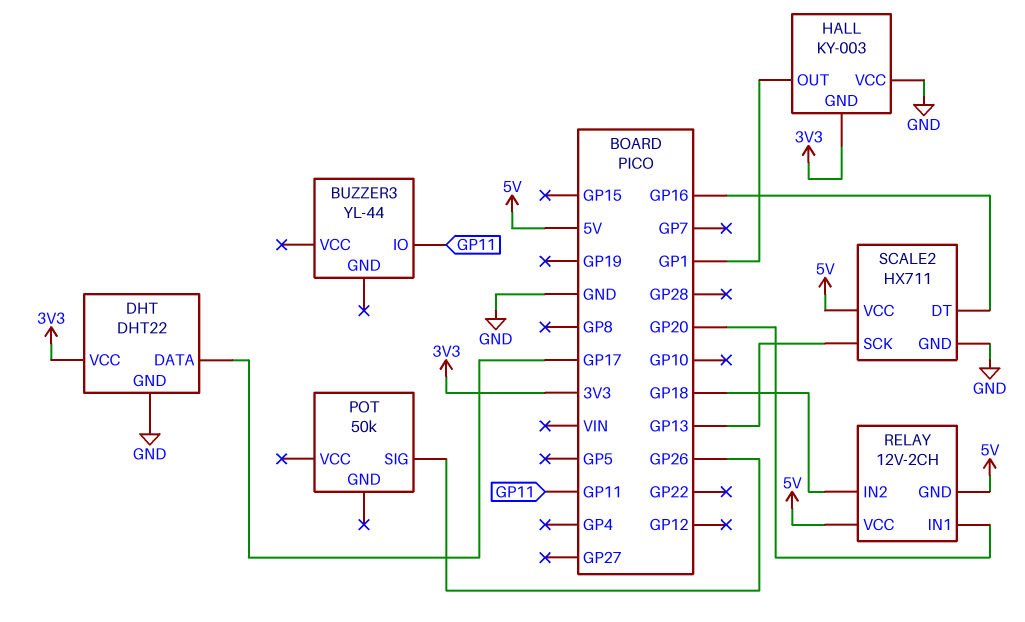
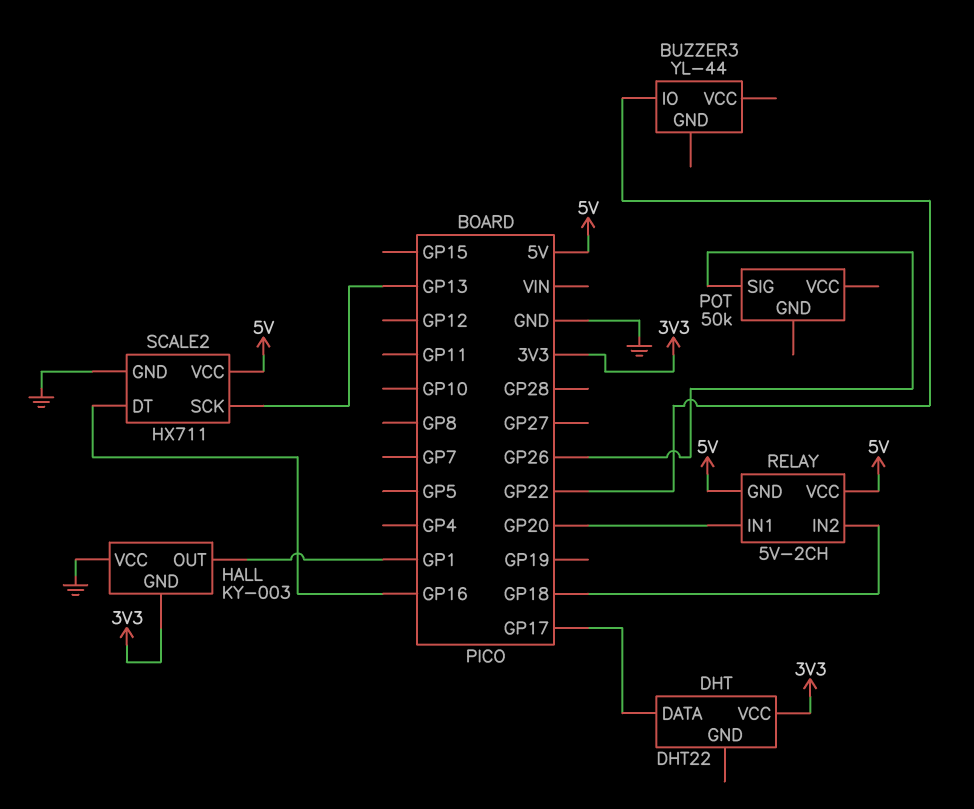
BUZZER3 pin IO: GP11 -> GP22
DHT pin GND: GND -> none
RELAY: 12V-2CH -> 5V-2CH

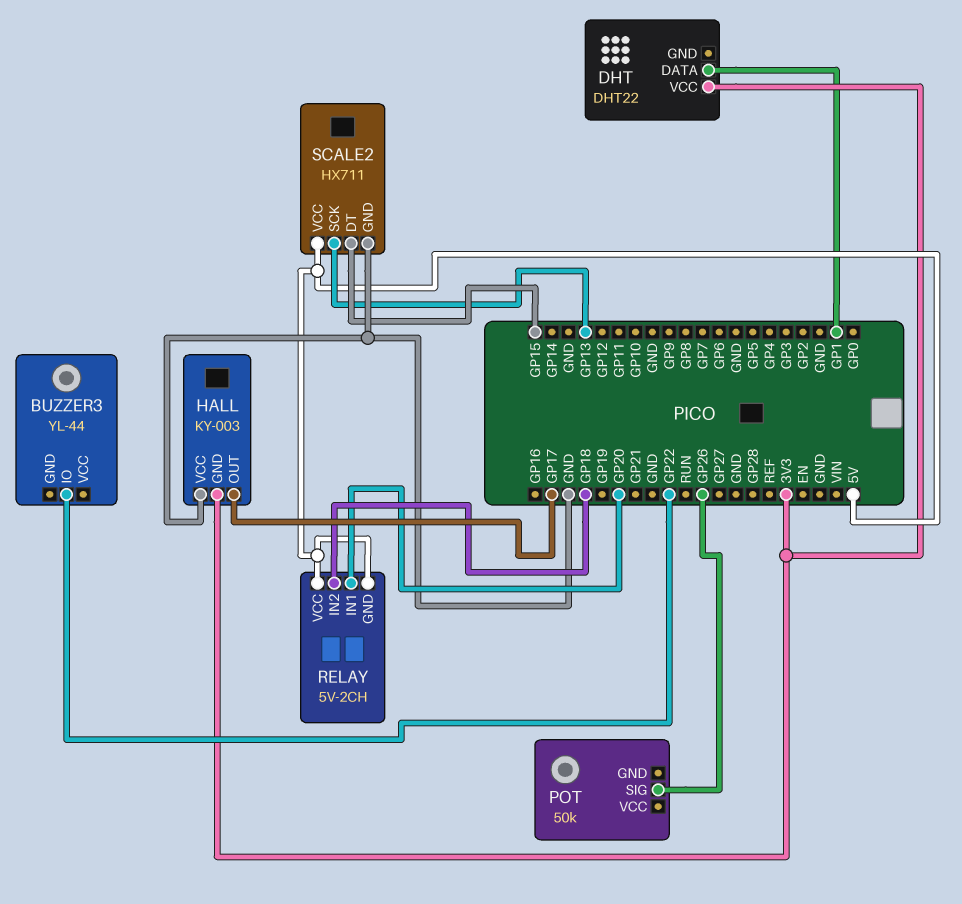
DHT pin DATA: GP17 -> GP1
HALL pin OUT: GP1 -> GP17
SCALE2 pin DT: GP16 -> GP15

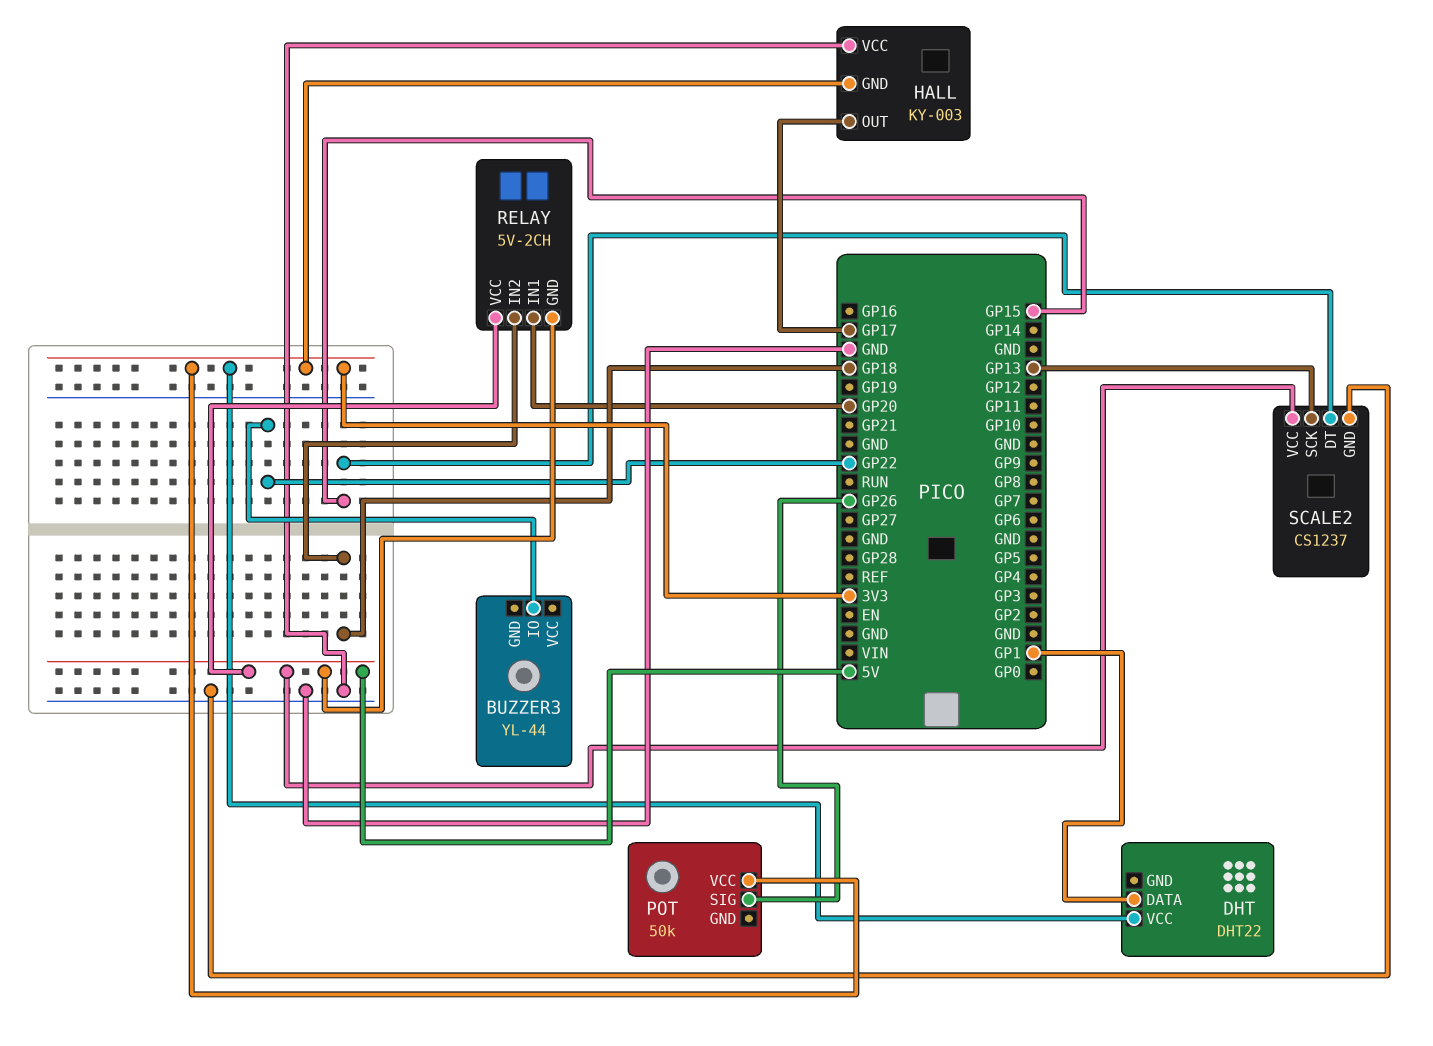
POT pin VCC: none -> 3V3
SCALE2: HX711 -> CS1237

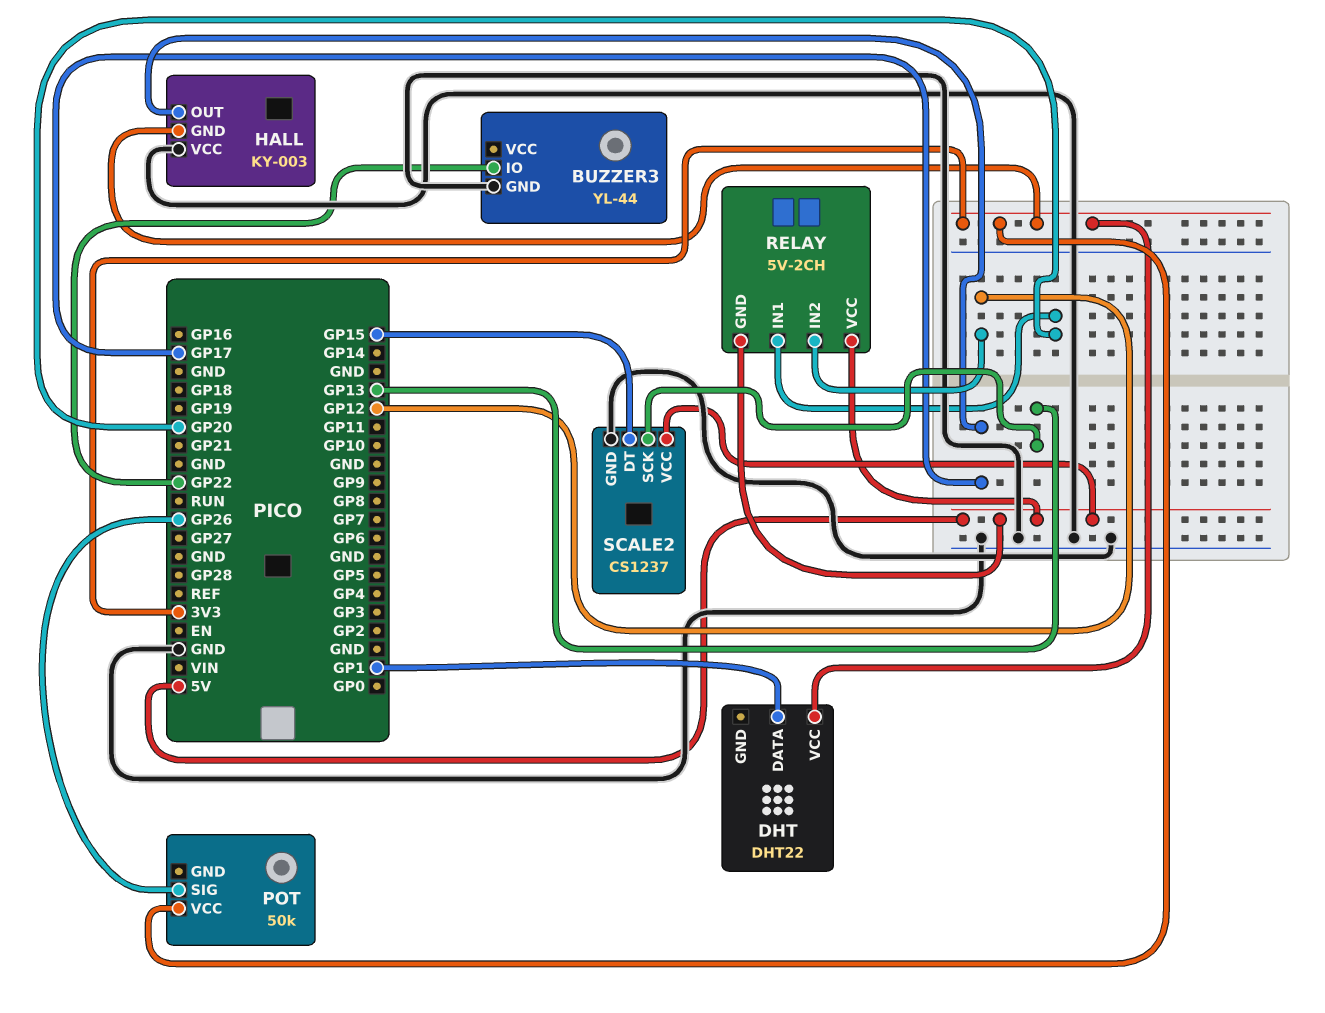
BUZZER3 pin GND: none -> GND
RELAY pin IN2: GP18 -> GP12

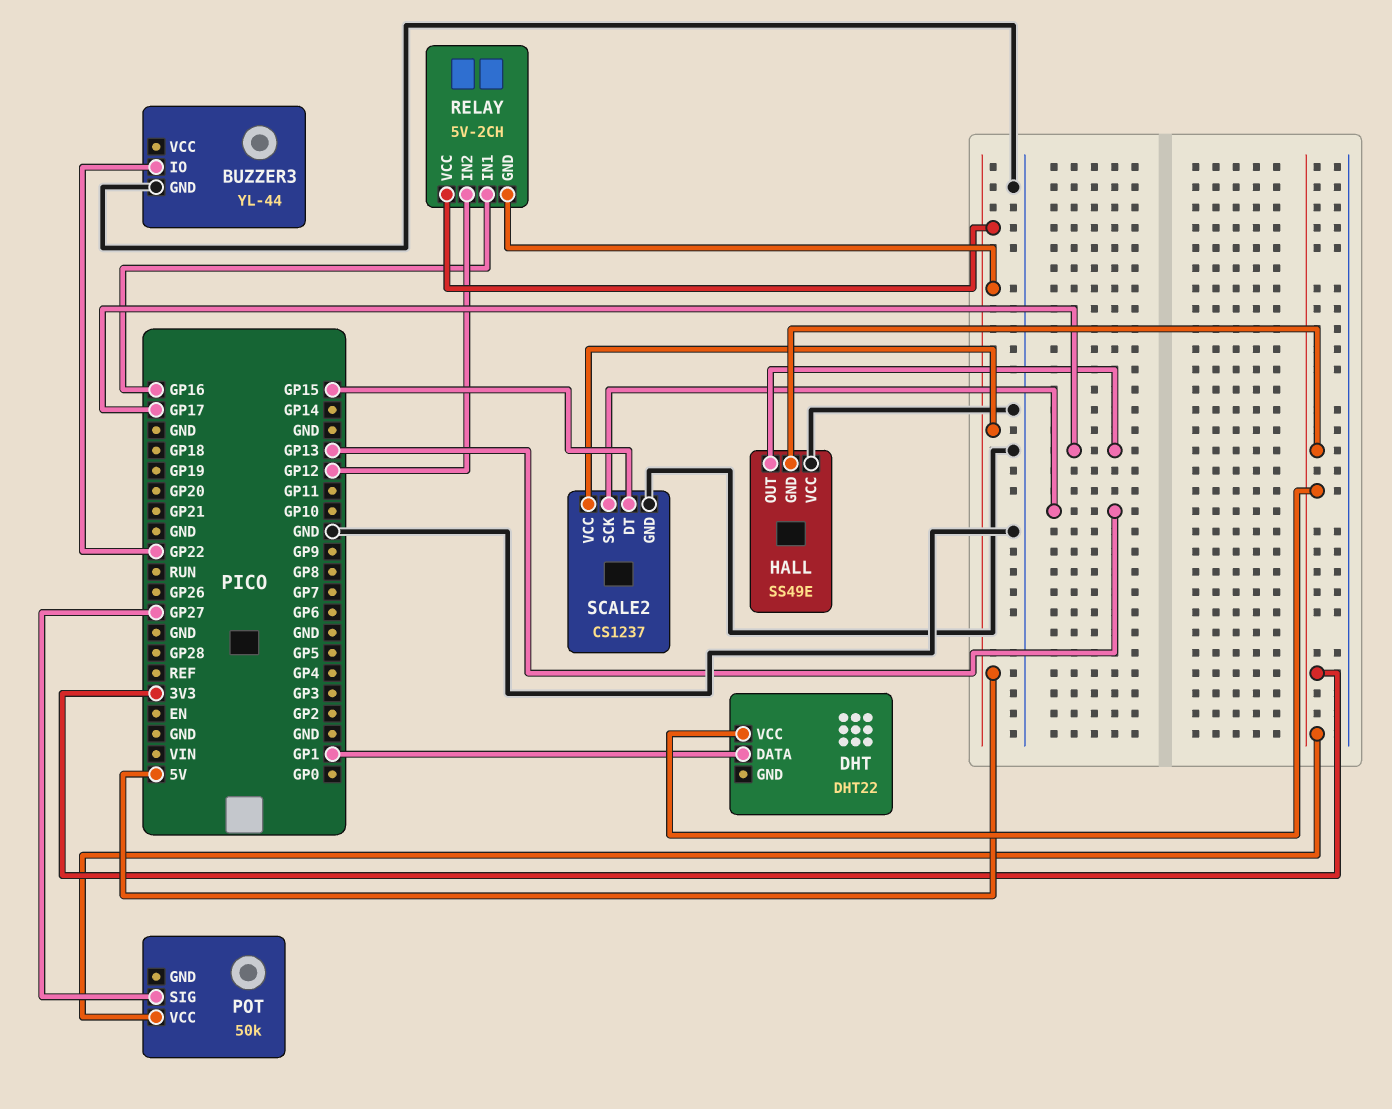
HALL: KY-003 -> SS49E
POT pin SIG: GP26 -> GP27
RELAY pin IN1: GP20 -> GP16

